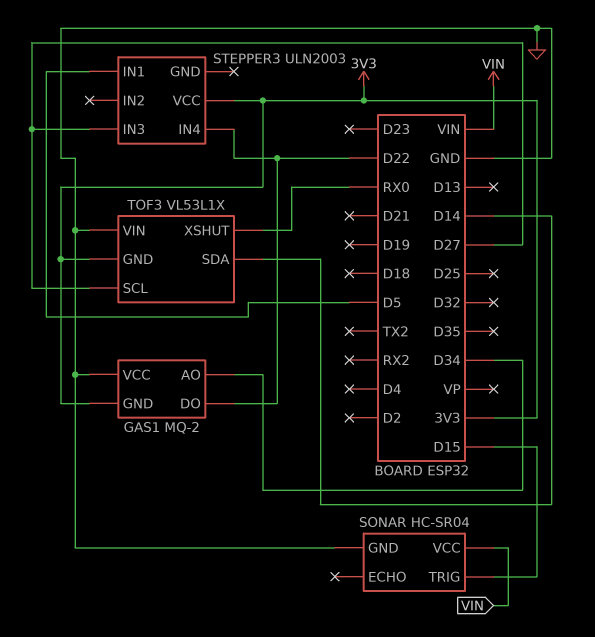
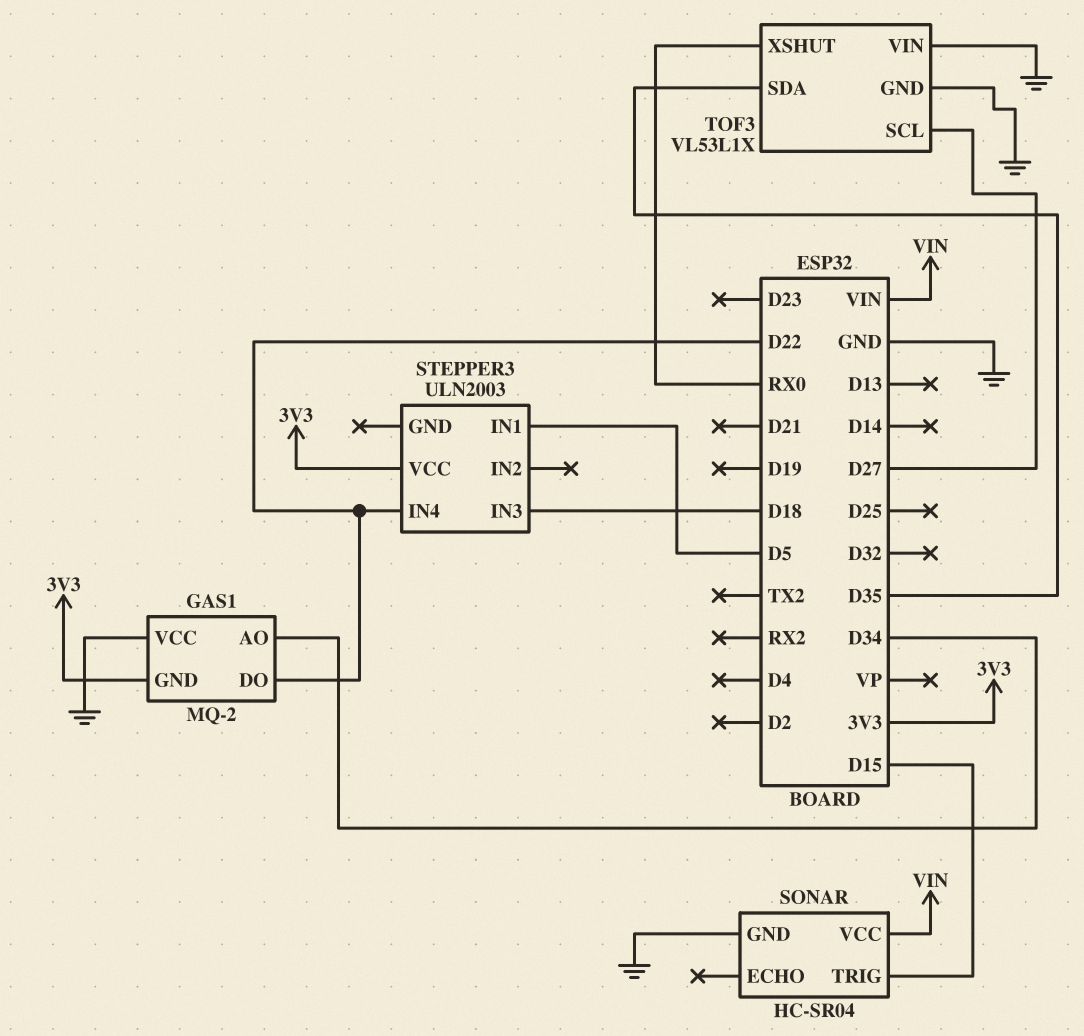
STEPPER3 pin IN3: D27 -> D18
TOF3 pin GND: 3V3 -> GND
TOF3 pin SDA: D14 -> D35

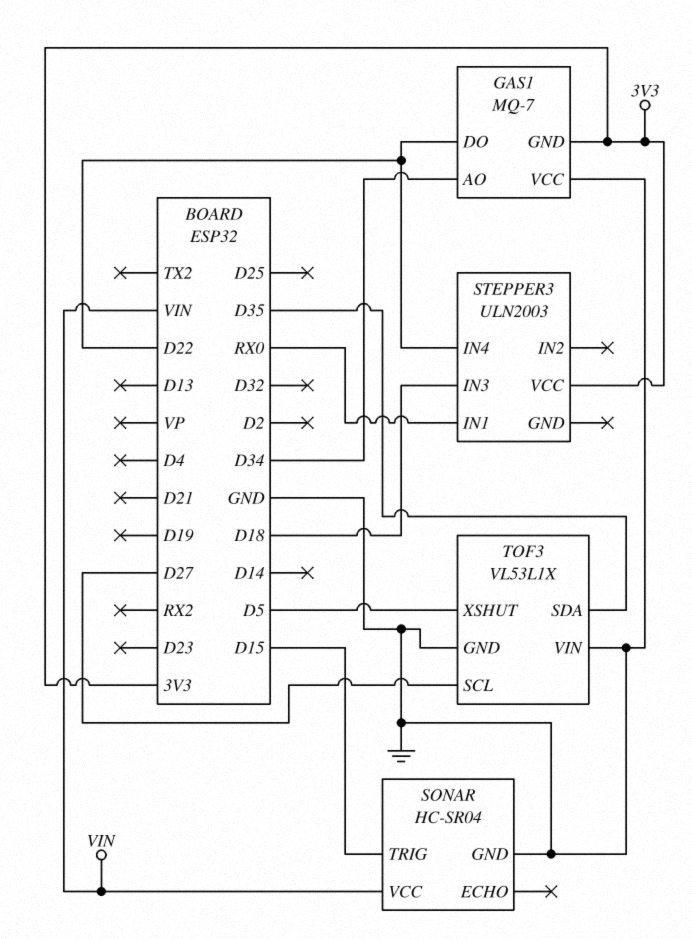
GAS1: MQ-2 -> MQ-7
STEPPER3 pin IN1: D5 -> RX0
TOF3 pin XSHUT: RX0 -> D5

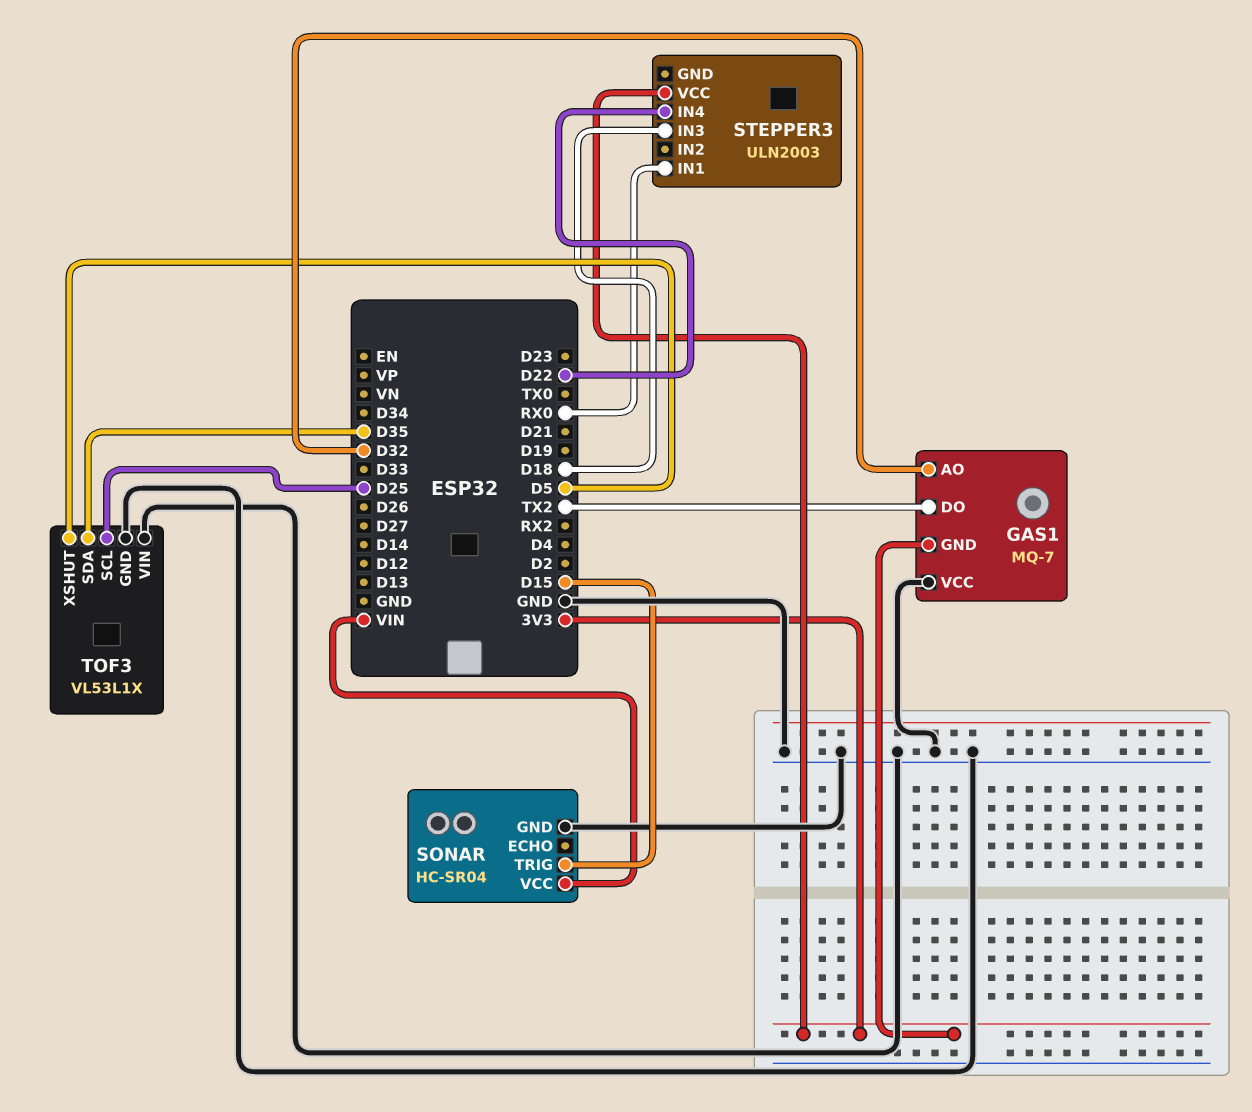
GAS1 pin AO: D34 -> D32
GAS1 pin DO: D22 -> TX2
TOF3 pin SCL: D27 -> D25

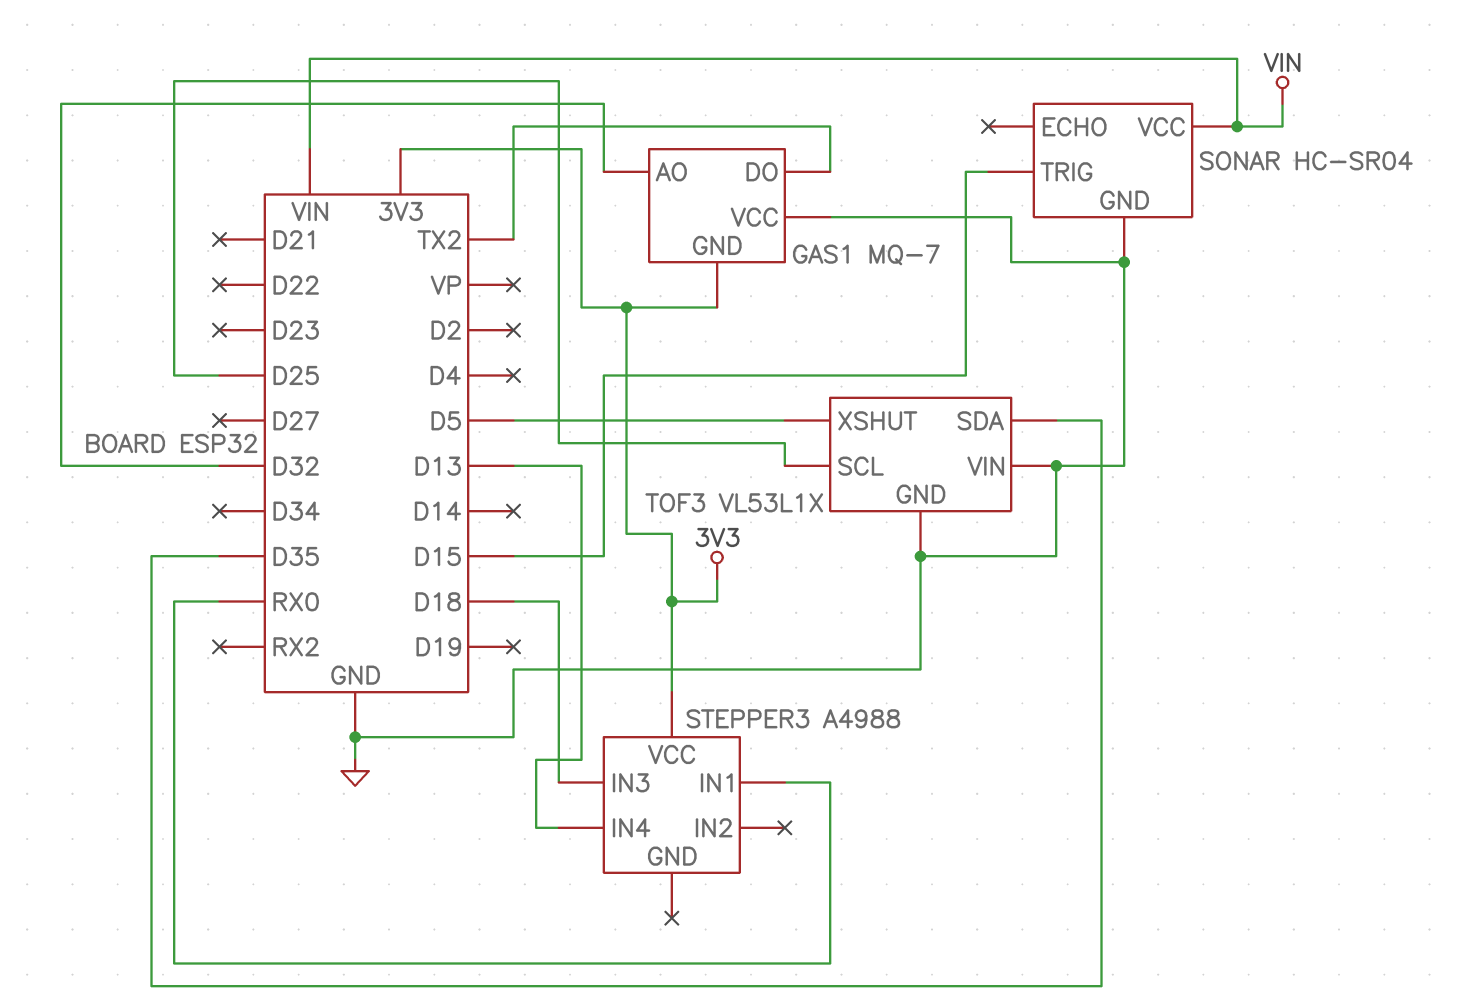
STEPPER3: ULN2003 -> A4988
STEPPER3 pin IN4: D22 -> D13

